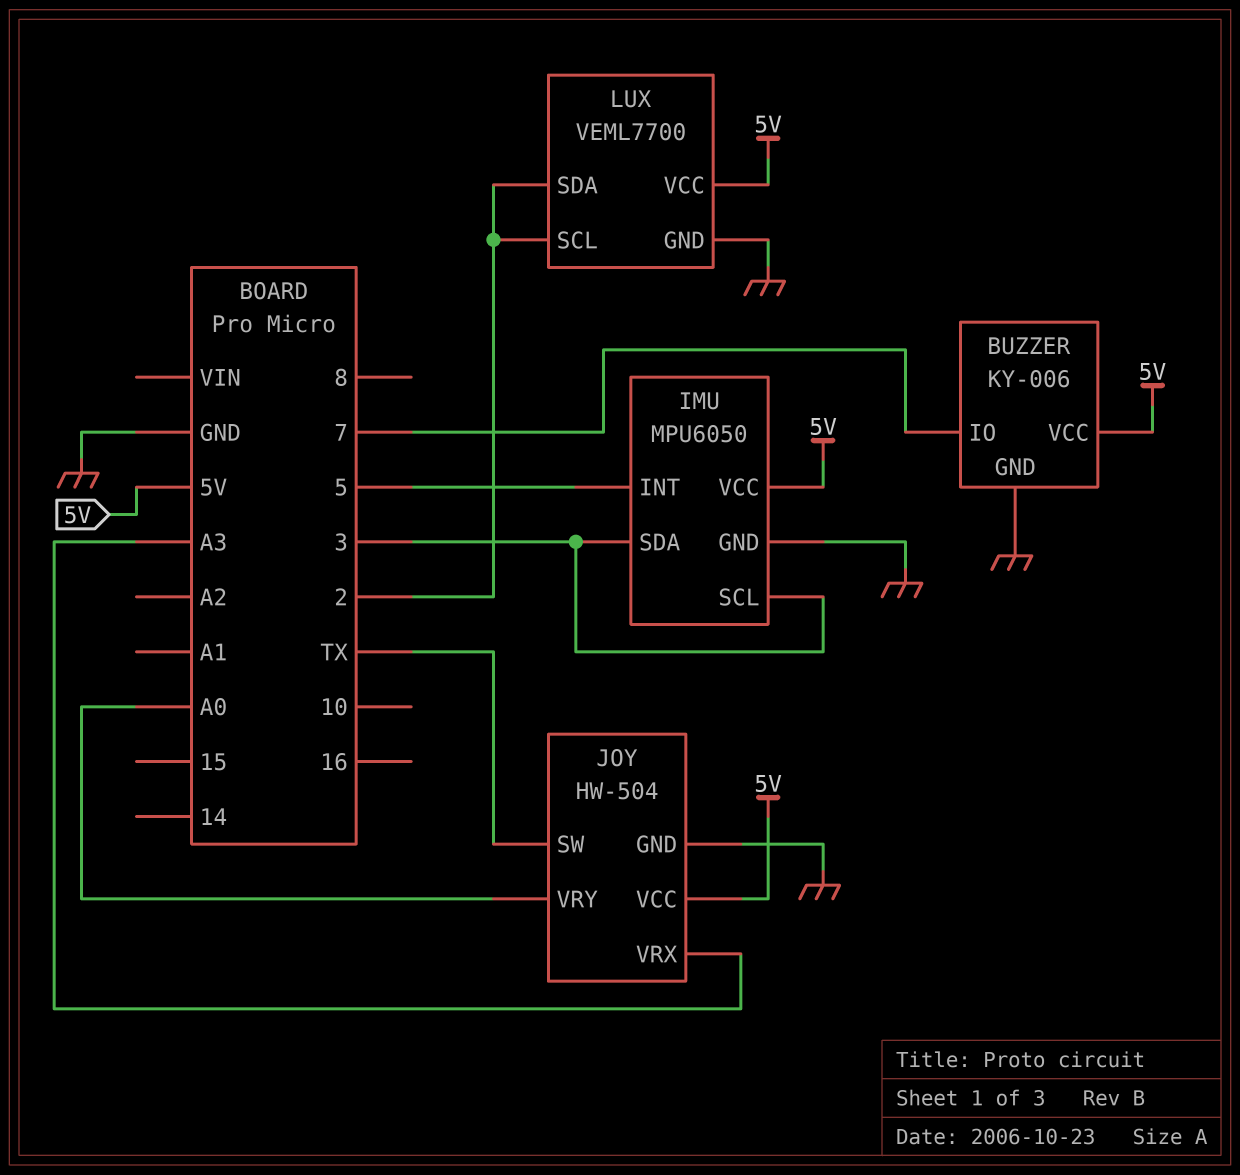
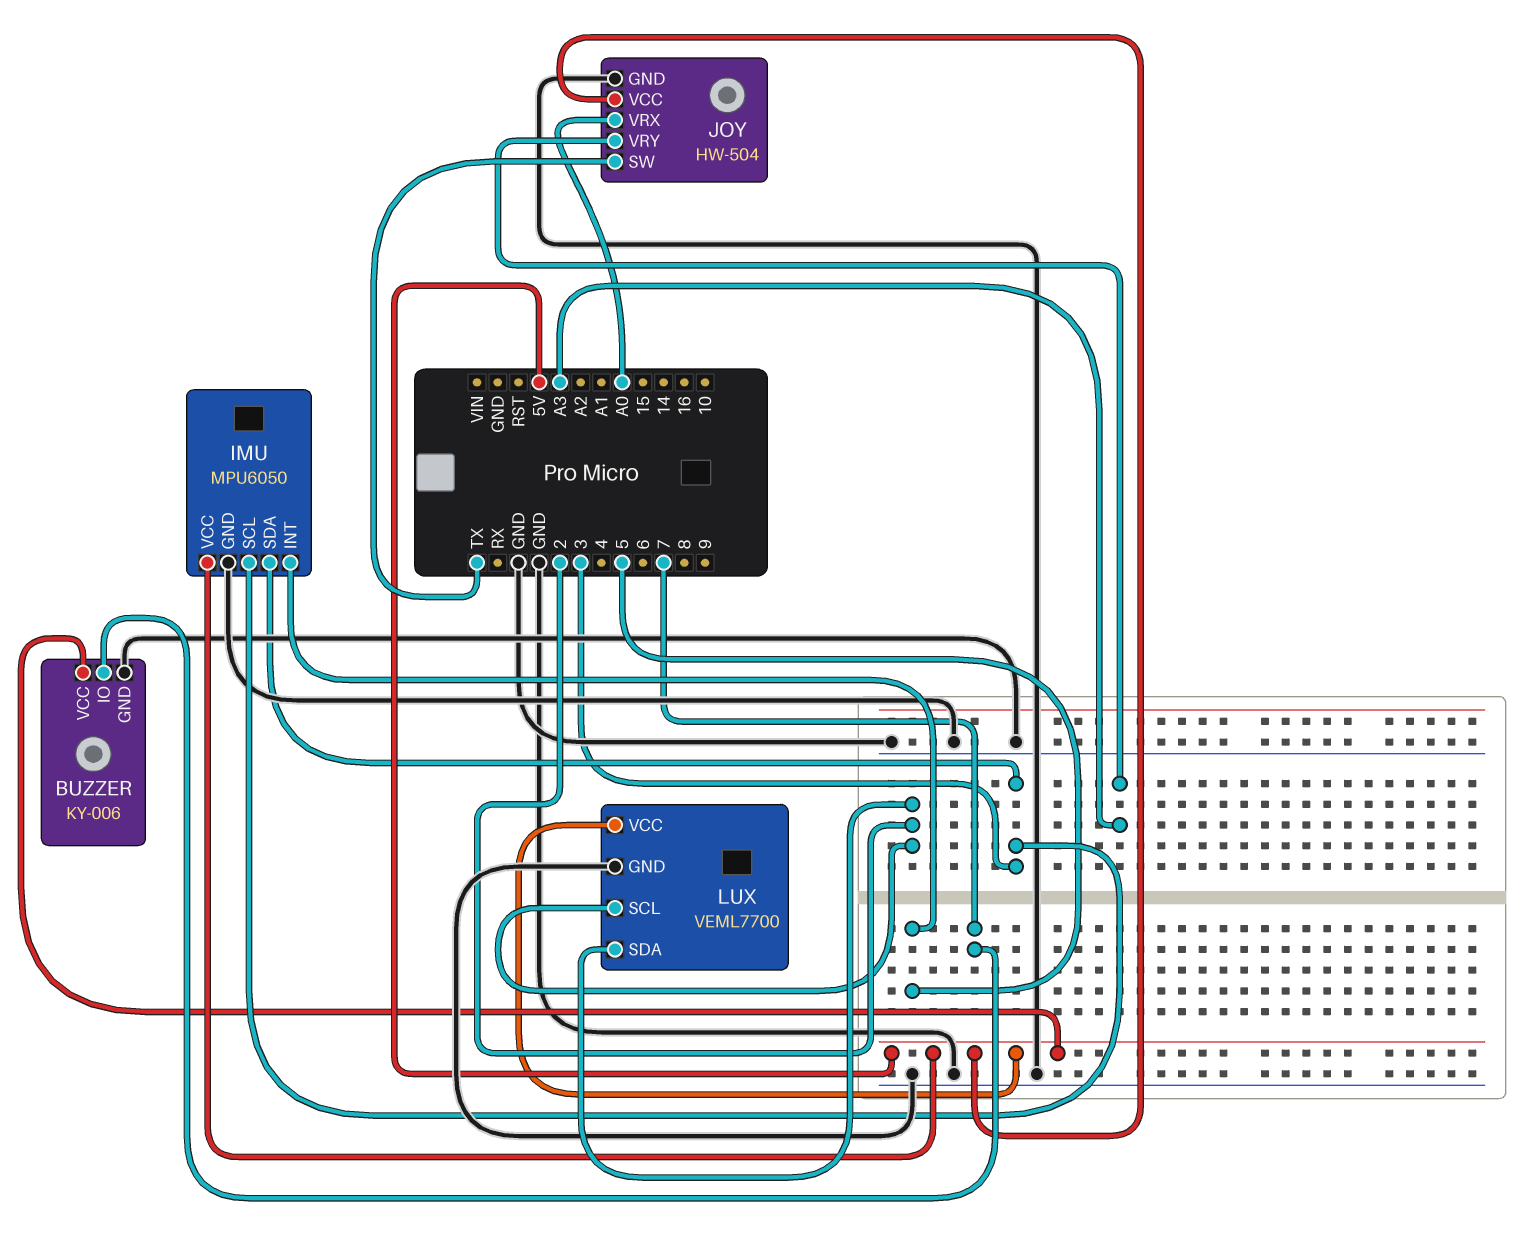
JOY pin VRX: A3 -> A0
JOY pin VRY: A0 -> A3

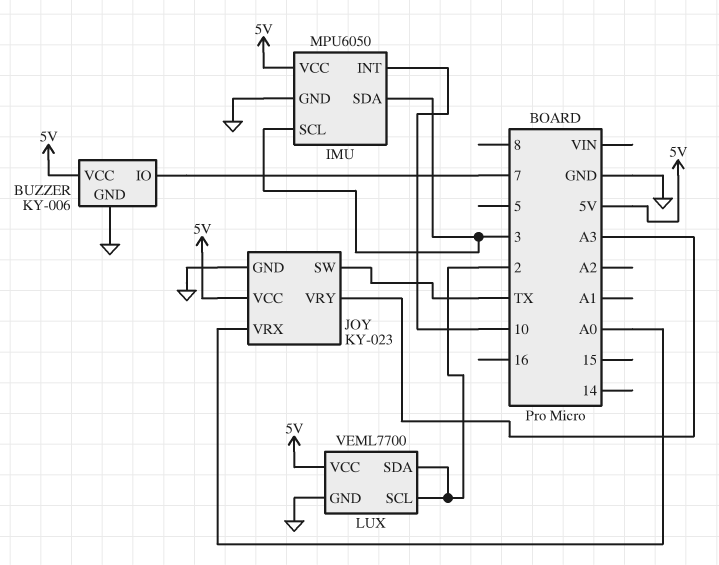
IMU pin INT: 5 -> 10
JOY: HW-504 -> KY-023

